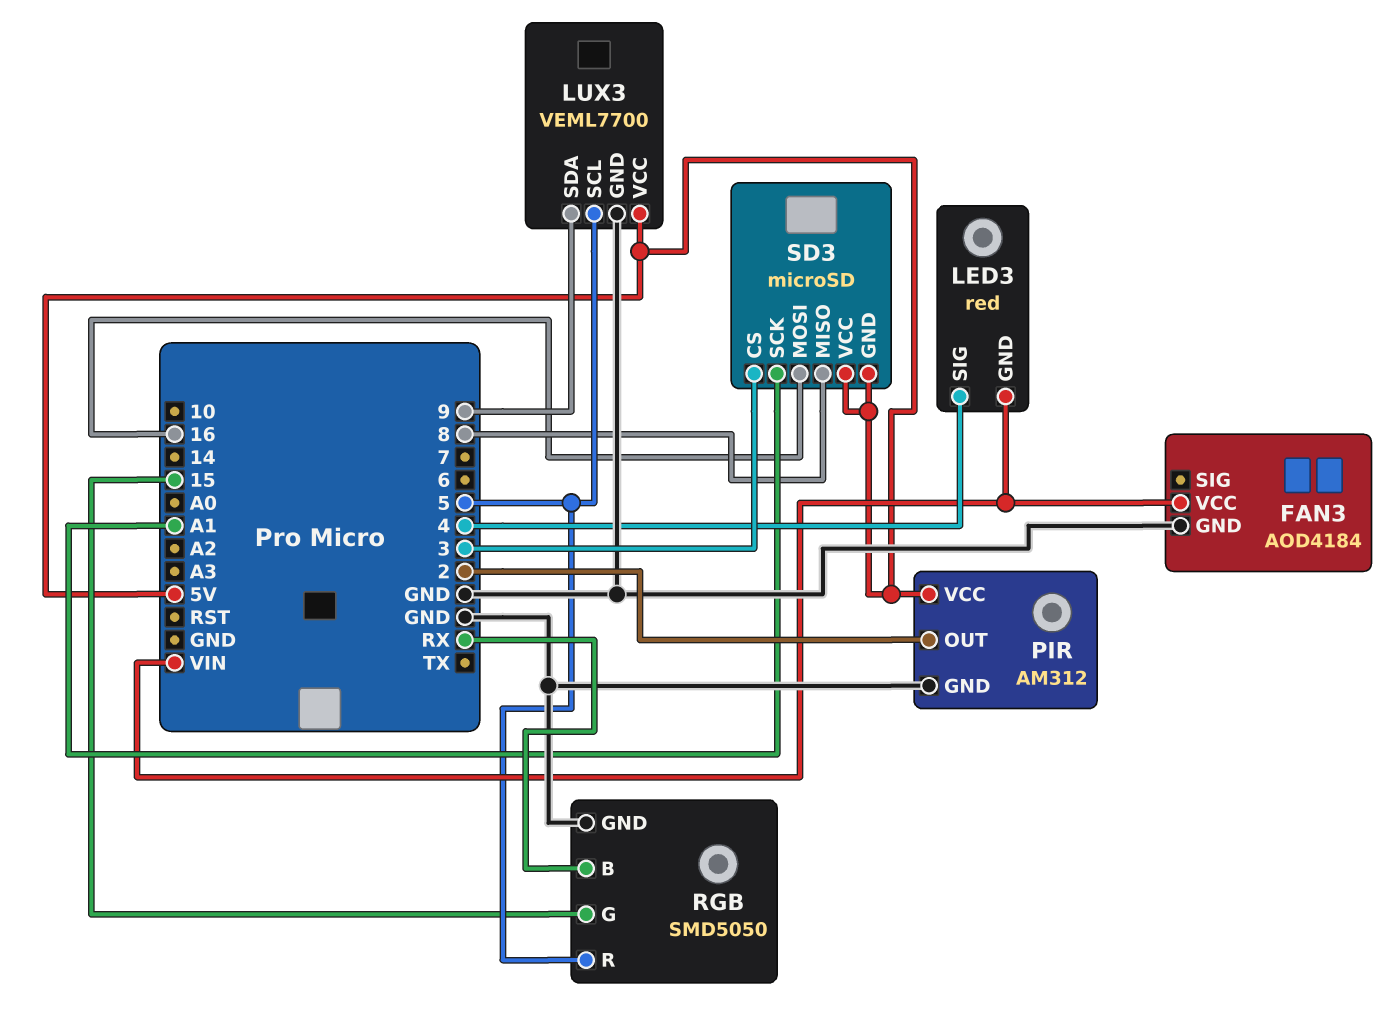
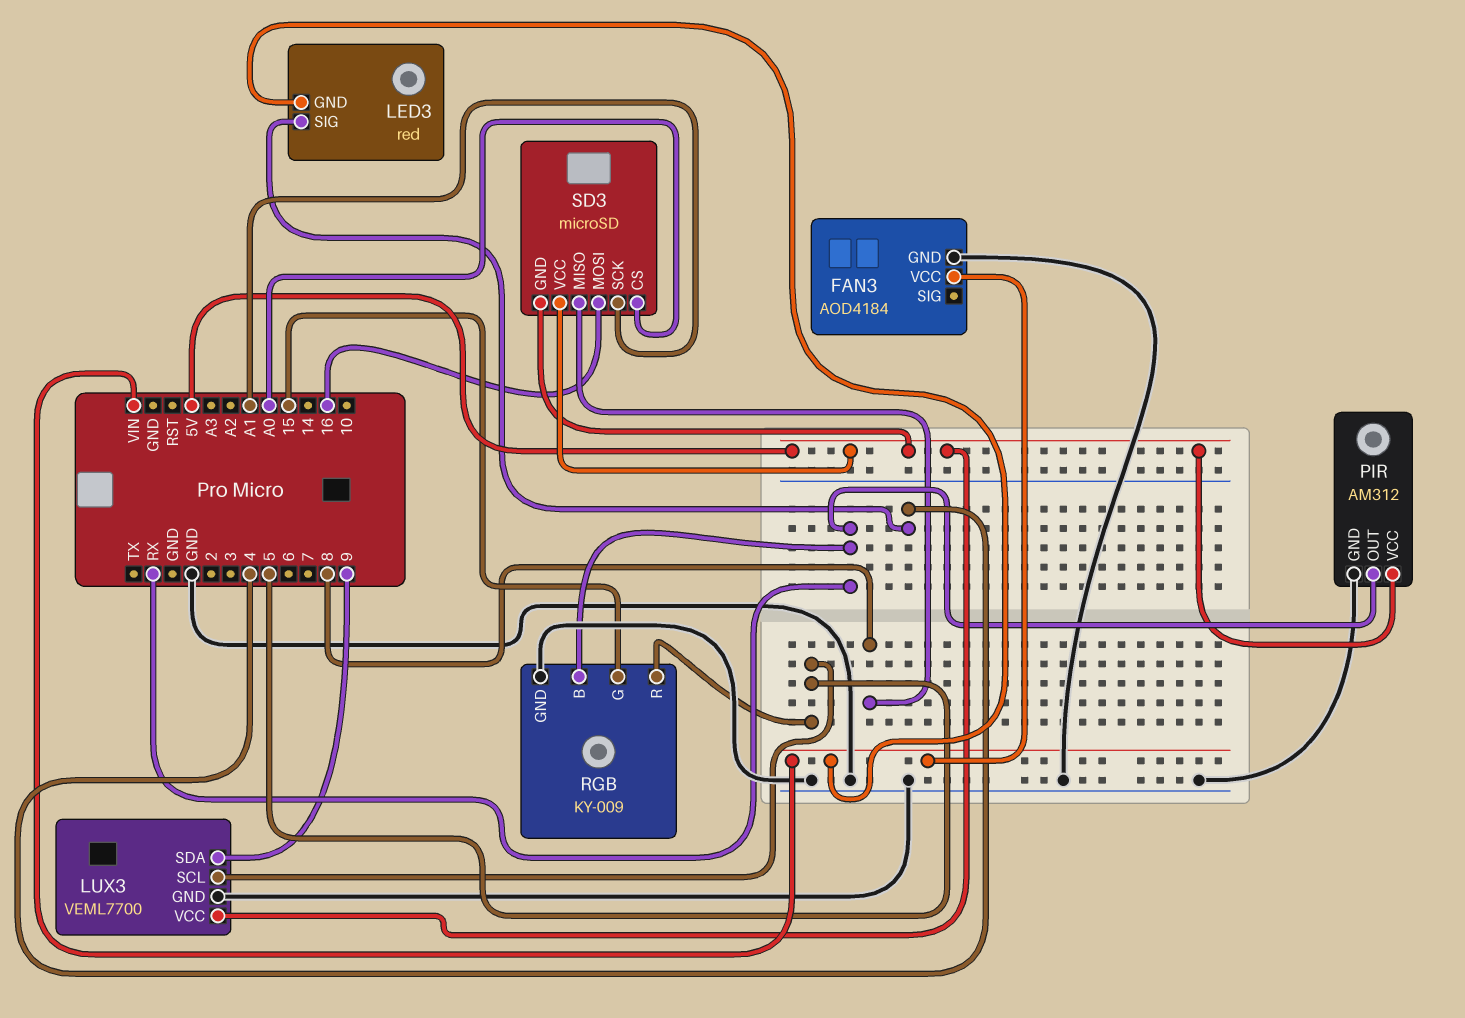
PIR pin OUT: 2 -> RX
RGB: SMD5050 -> KY-009
SD3 pin CS: 3 -> A0

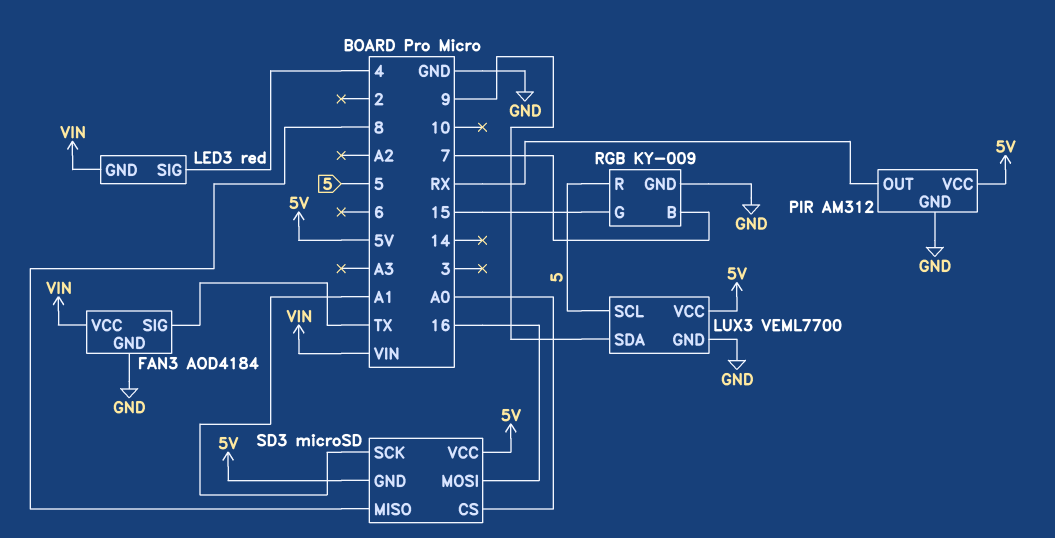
FAN3 pin SIG: none -> TX
RGB pin B: RX -> 7

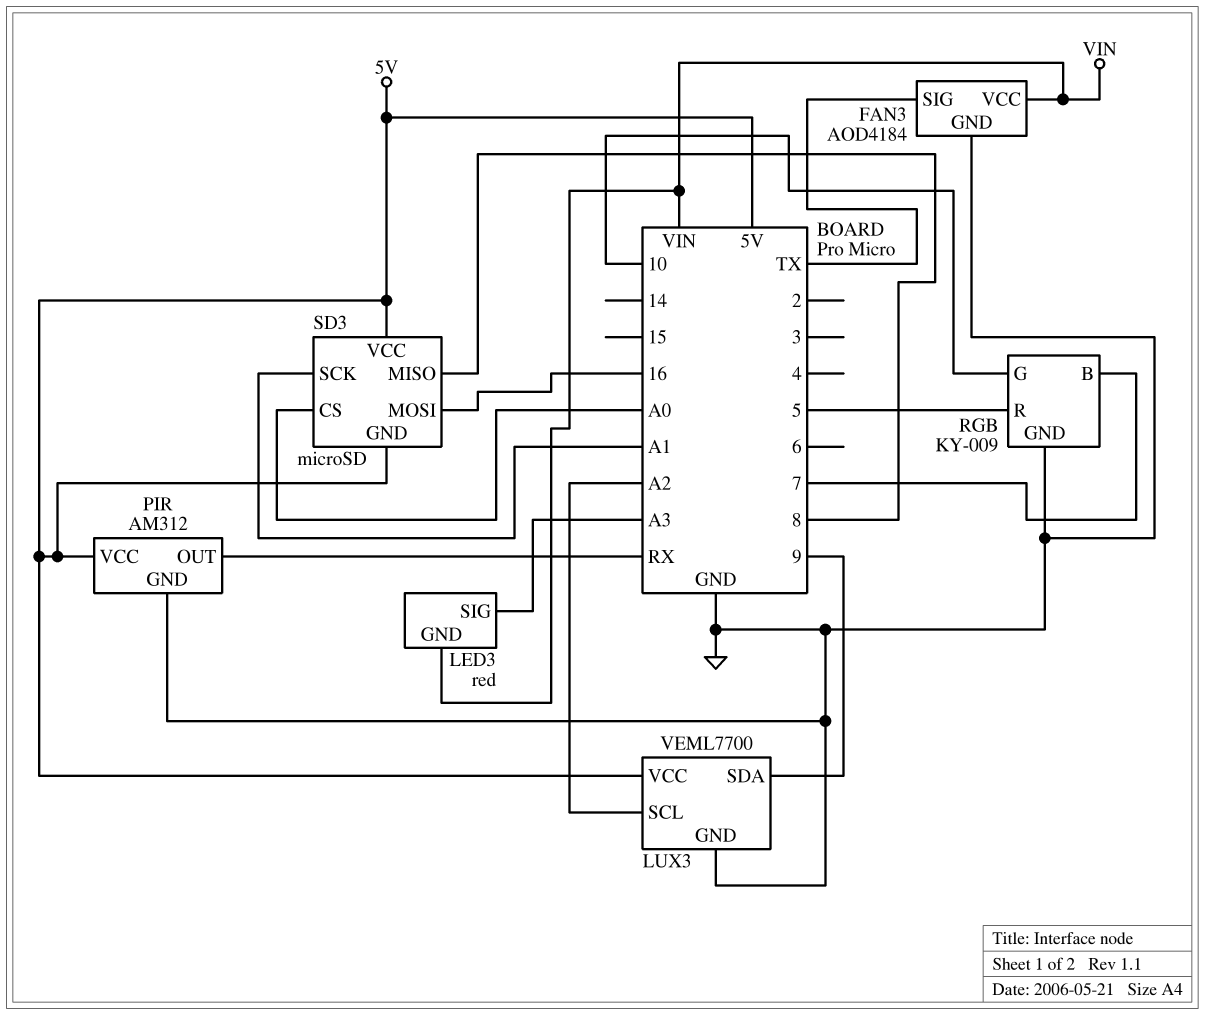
LED3 pin SIG: 4 -> A3
LUX3 pin SCL: 5 -> A2
RGB pin G: 15 -> 10

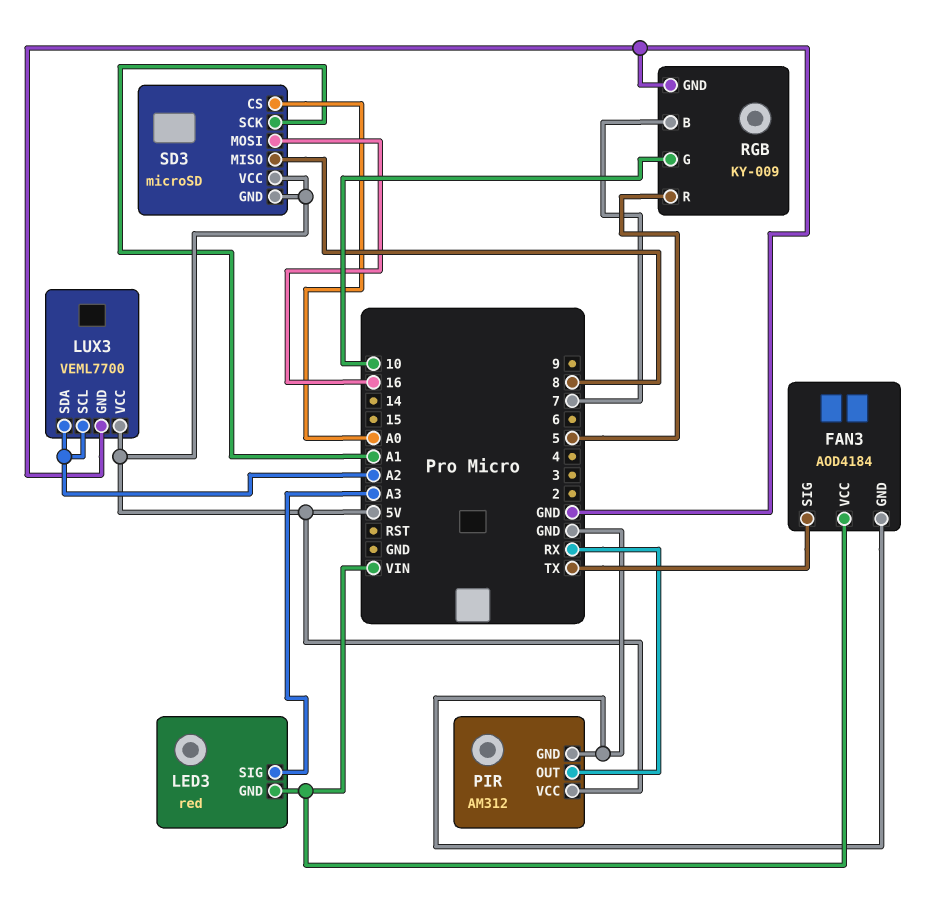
LUX3 pin SDA: 9 -> A2

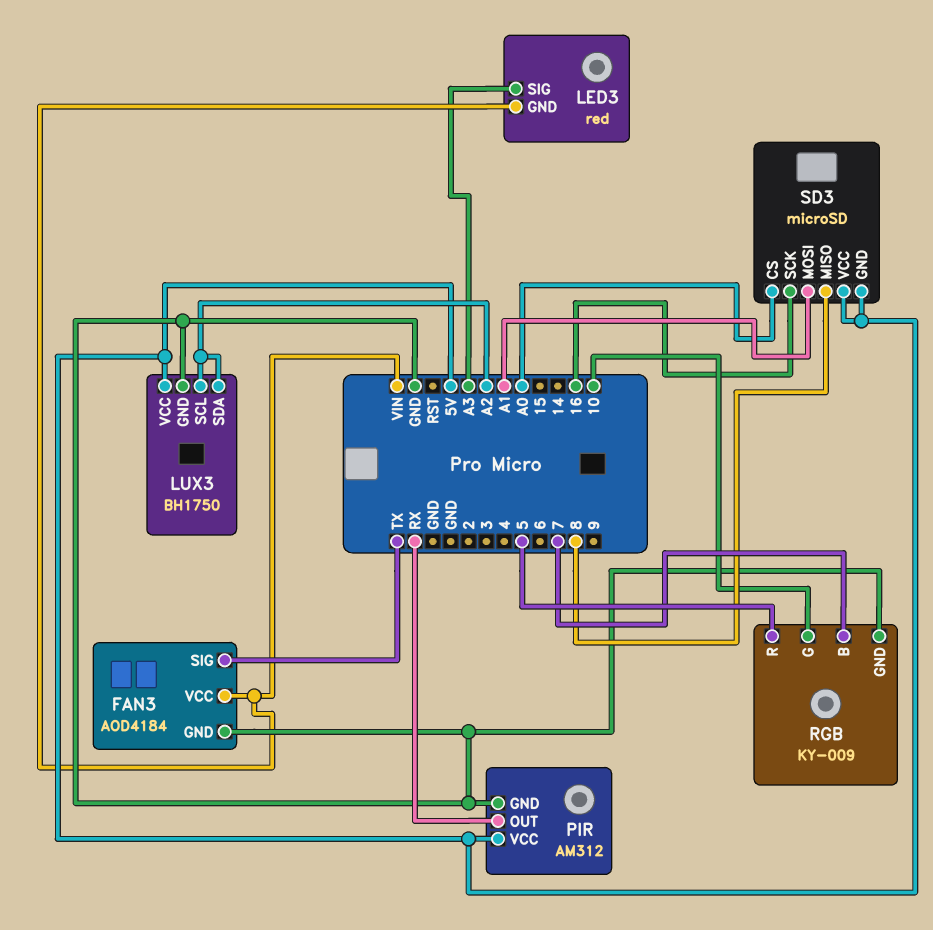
LUX3: VEML7700 -> BH1750
SD3 pin MOSI: 16 -> A1
SD3 pin SCK: A1 -> 16

